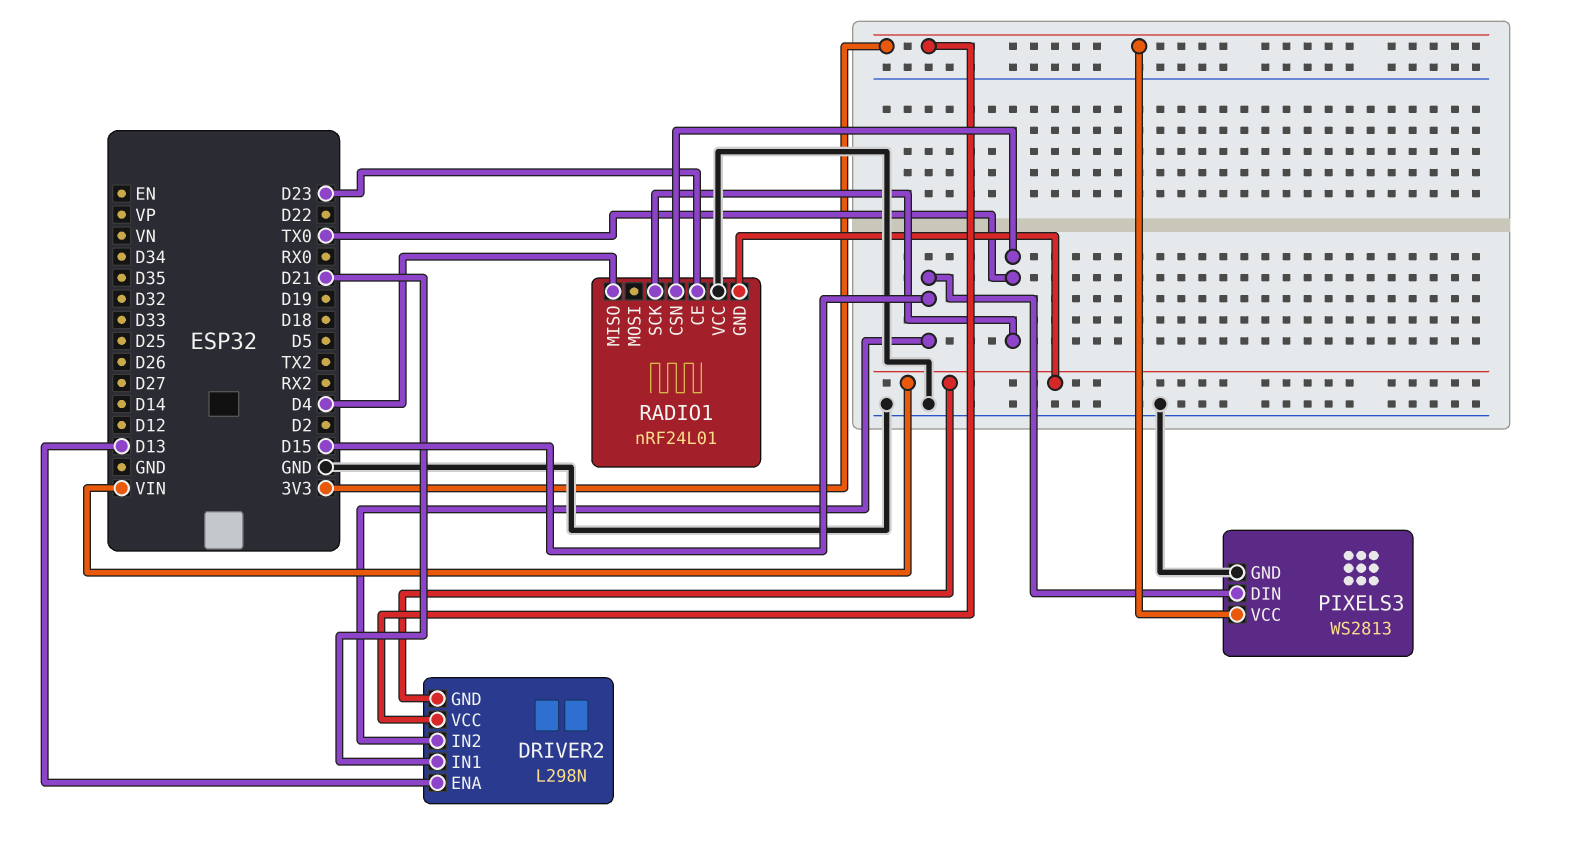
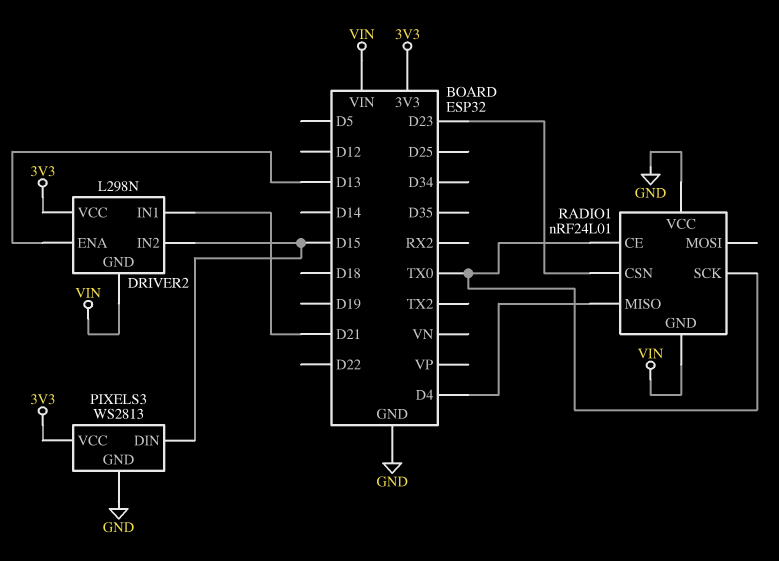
RADIO1 pin CE: D23 -> TX0
RADIO1 pin CSN: TX0 -> D23

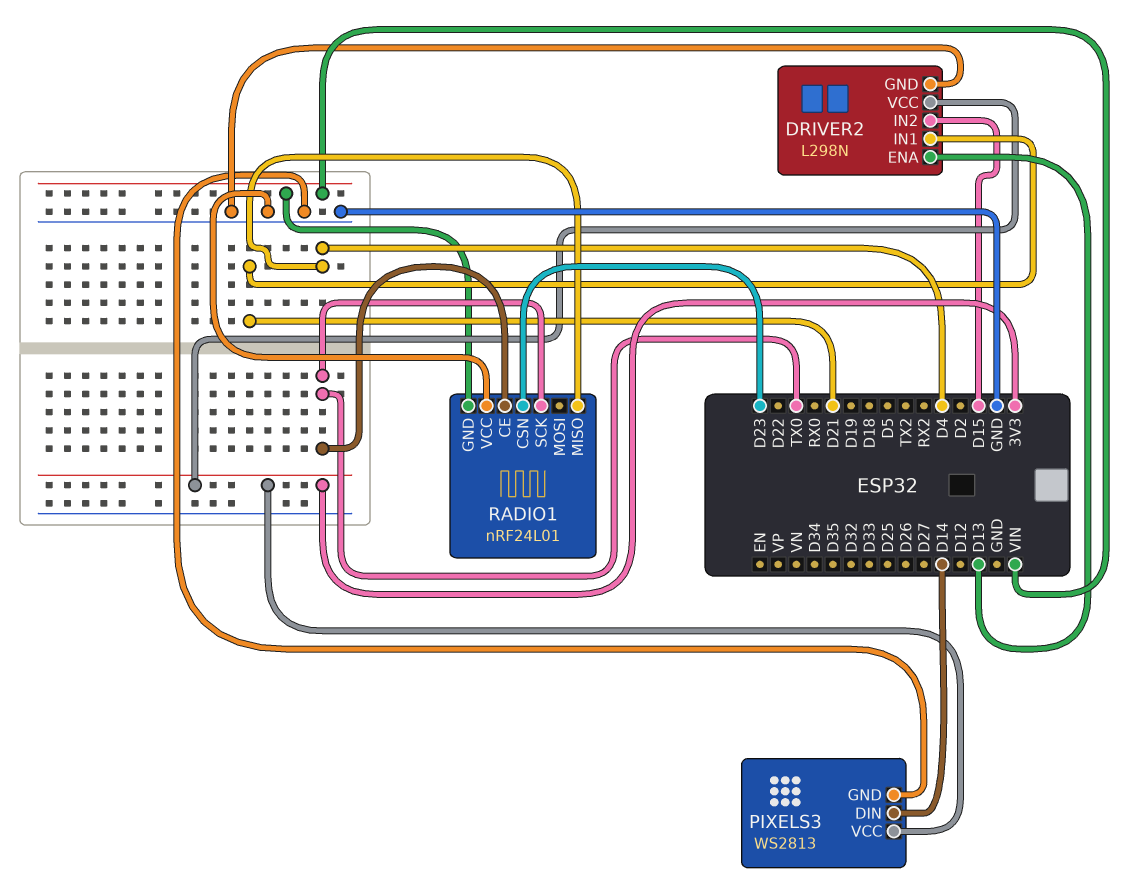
DRIVER2 pin GND: VIN -> GND
PIXELS3 pin DIN: D15 -> D14

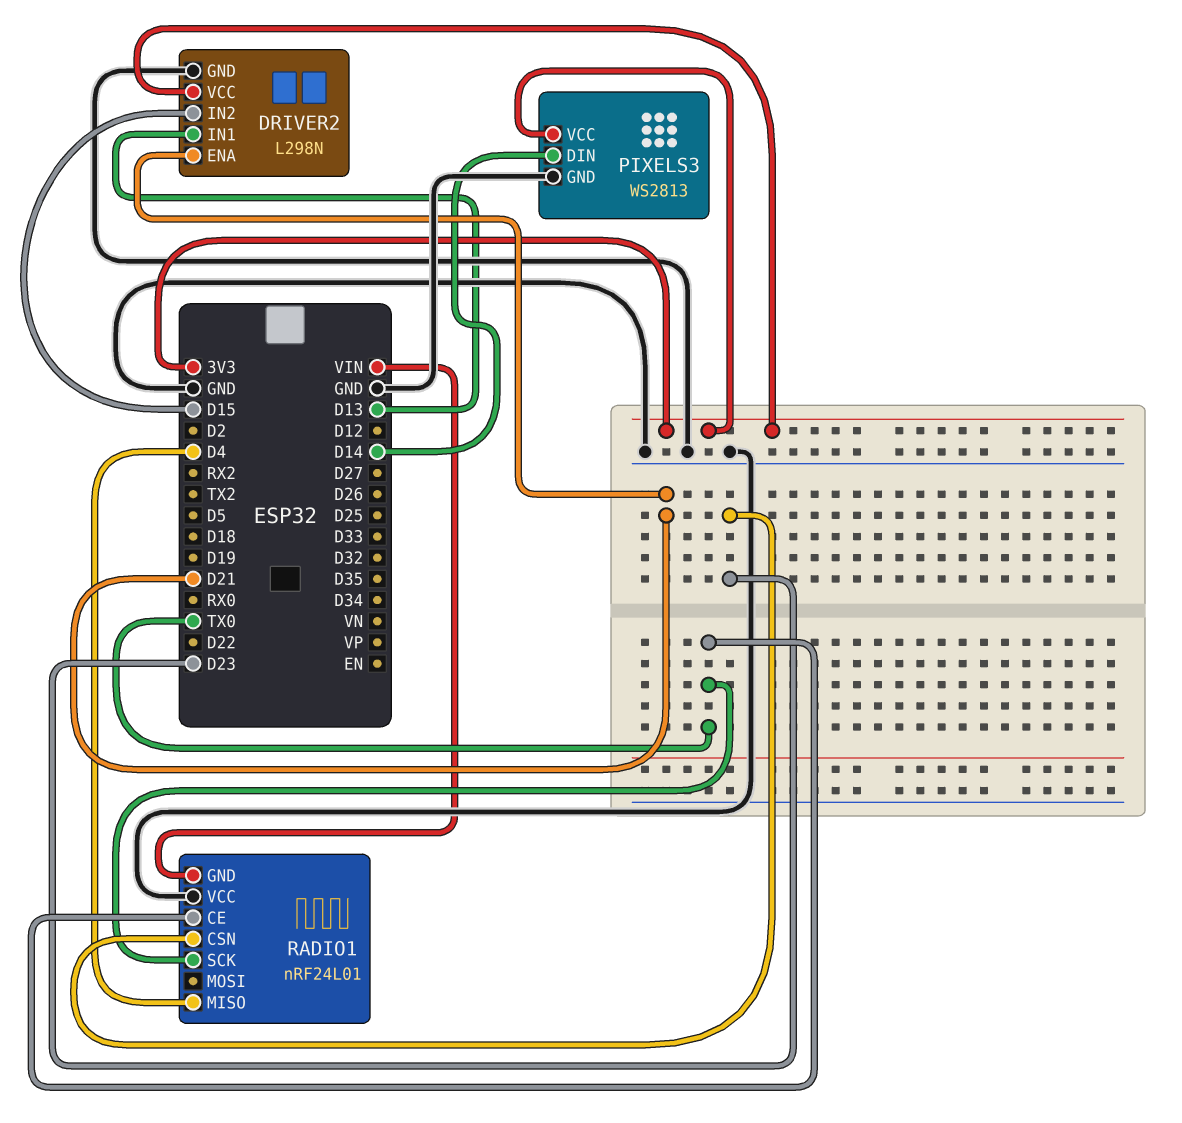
DRIVER2 pin ENA: D13 -> D21
DRIVER2 pin IN1: D21 -> D13

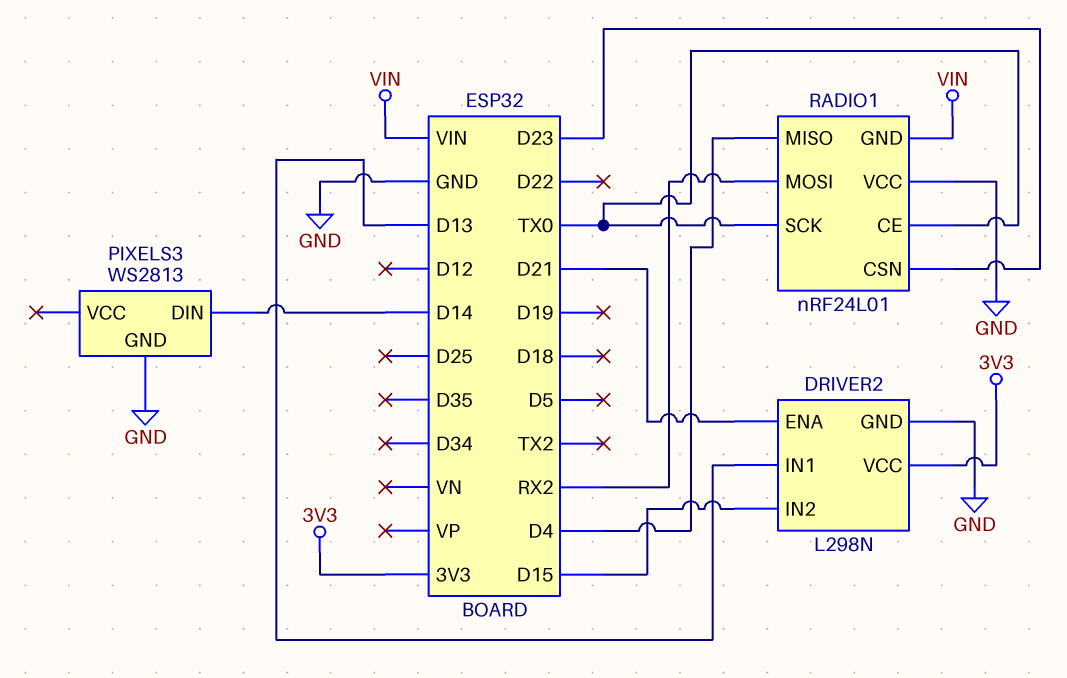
PIXELS3 pin VCC: 3V3 -> none
RADIO1 pin MOSI: none -> RX2

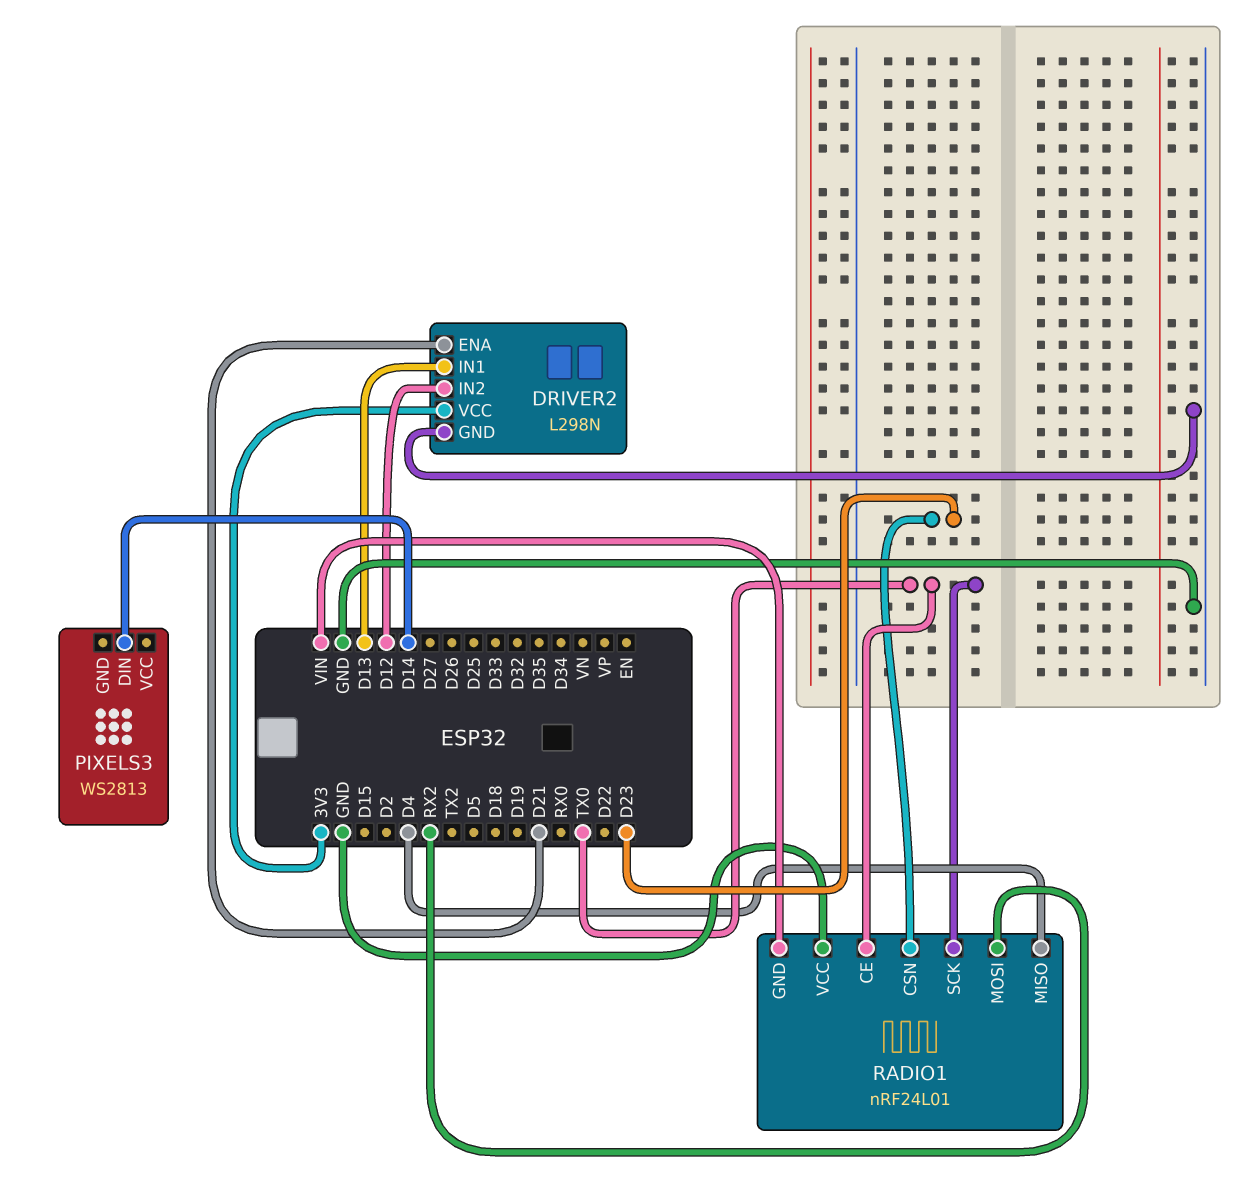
DRIVER2 pin IN2: D15 -> D12
PIXELS3 pin GND: GND -> none

